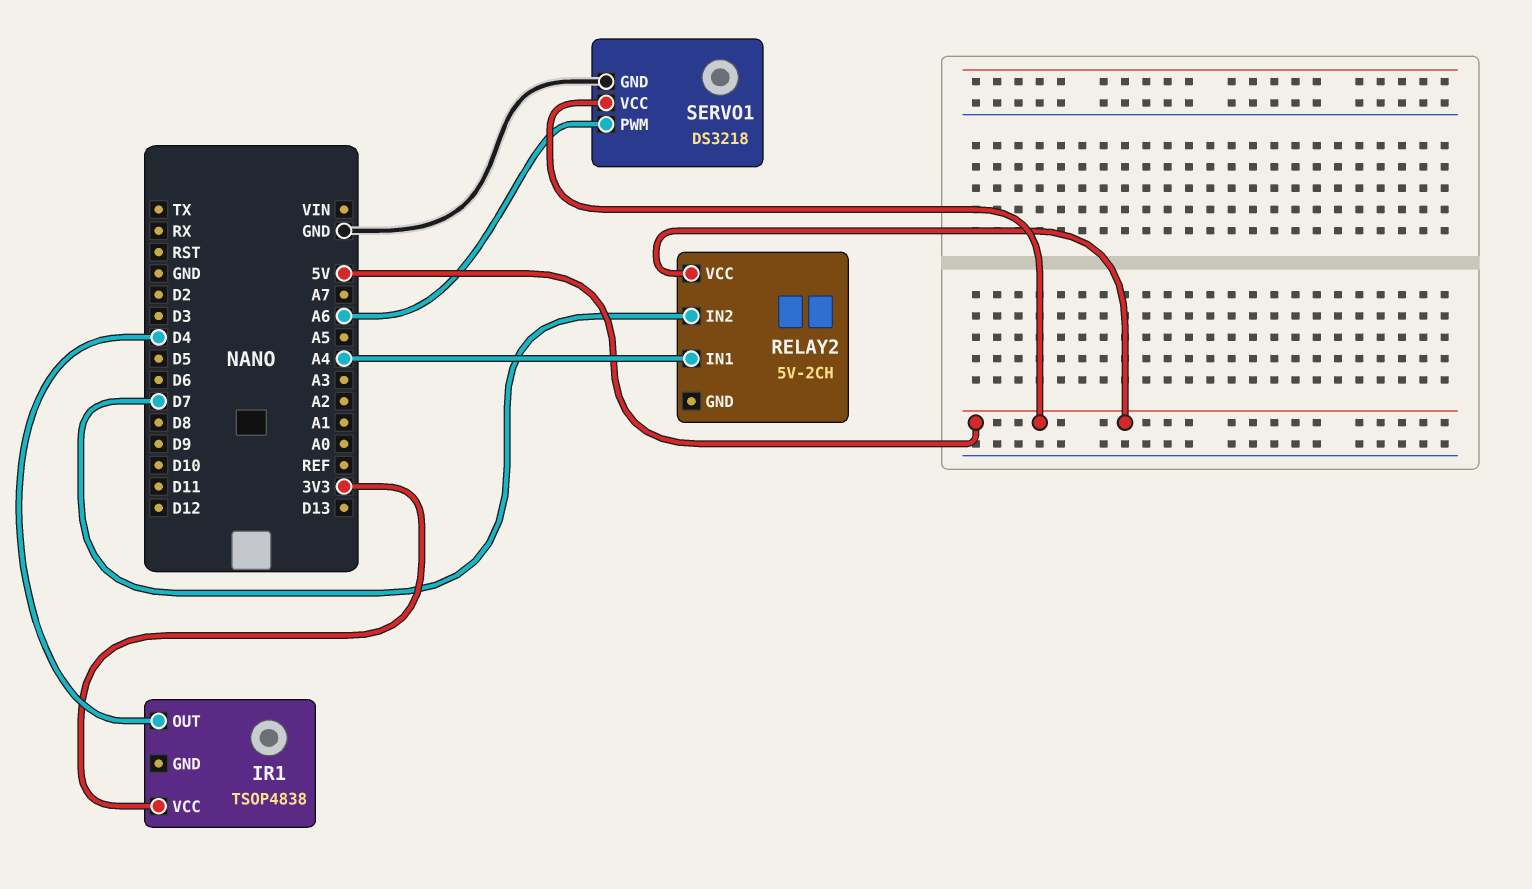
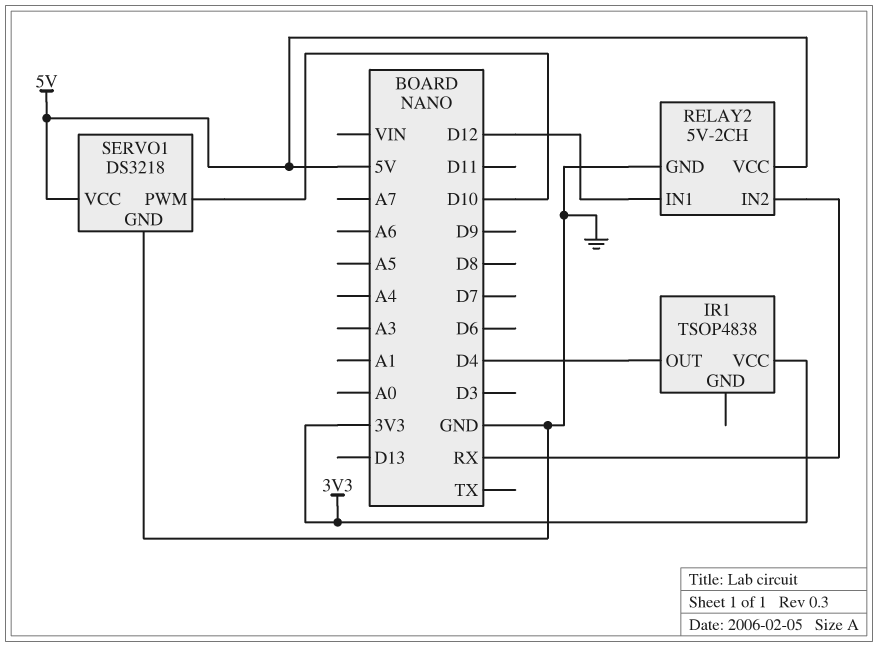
RELAY2 pin GND: none -> GND
RELAY2 pin IN1: A4 -> D12
RELAY2 pin IN2: D7 -> RX
SERVO1 pin PWM: A6 -> D10

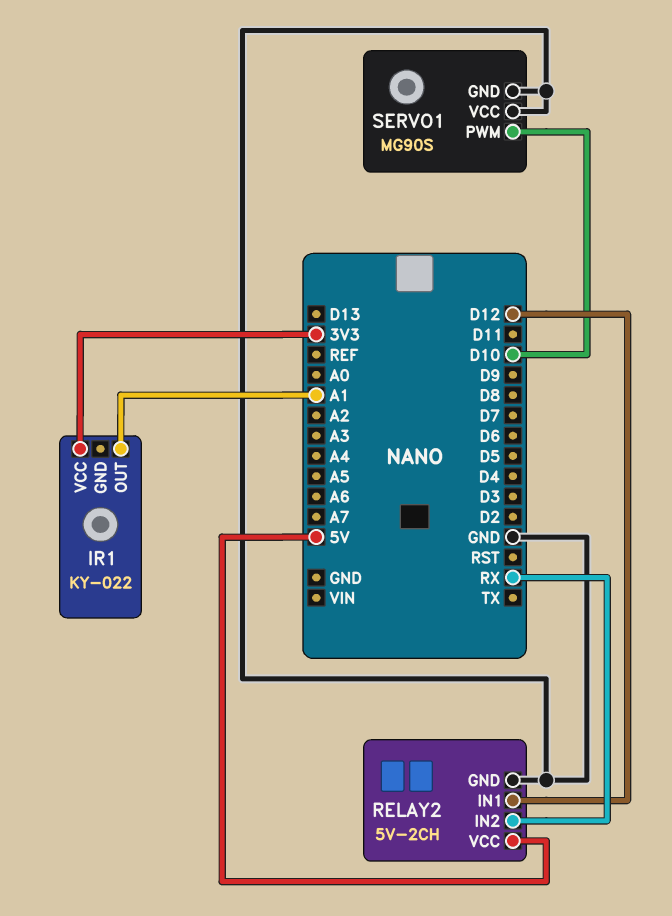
IR1: TSOP4838 -> KY-022
IR1 pin OUT: D4 -> A1
SERVO1: DS3218 -> MG90S
SERVO1 pin VCC: 5V -> GND

